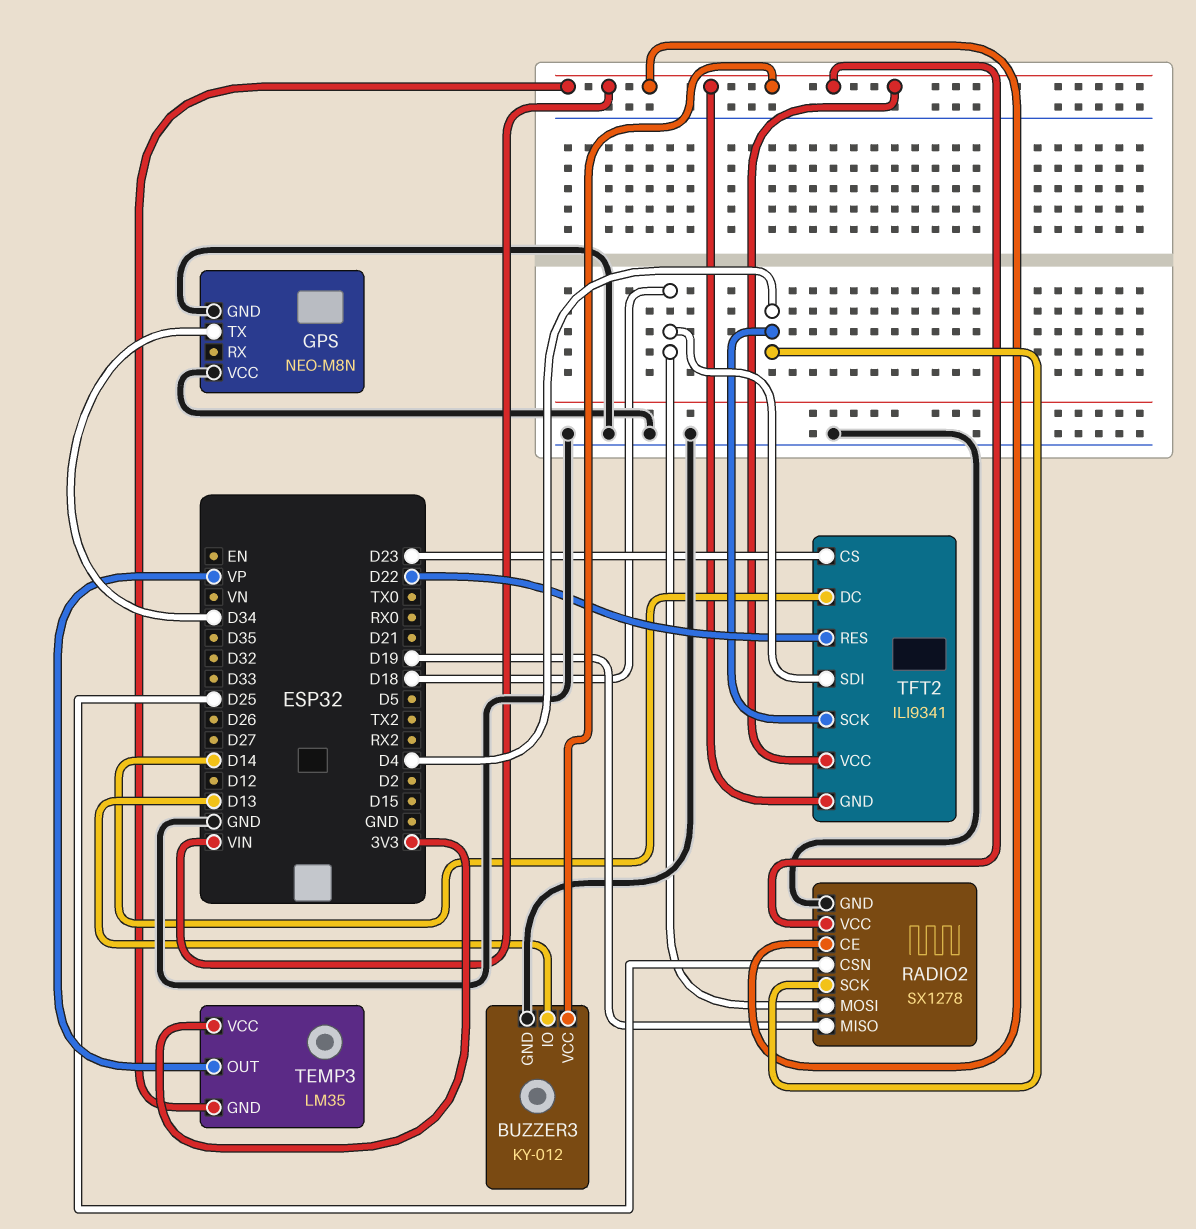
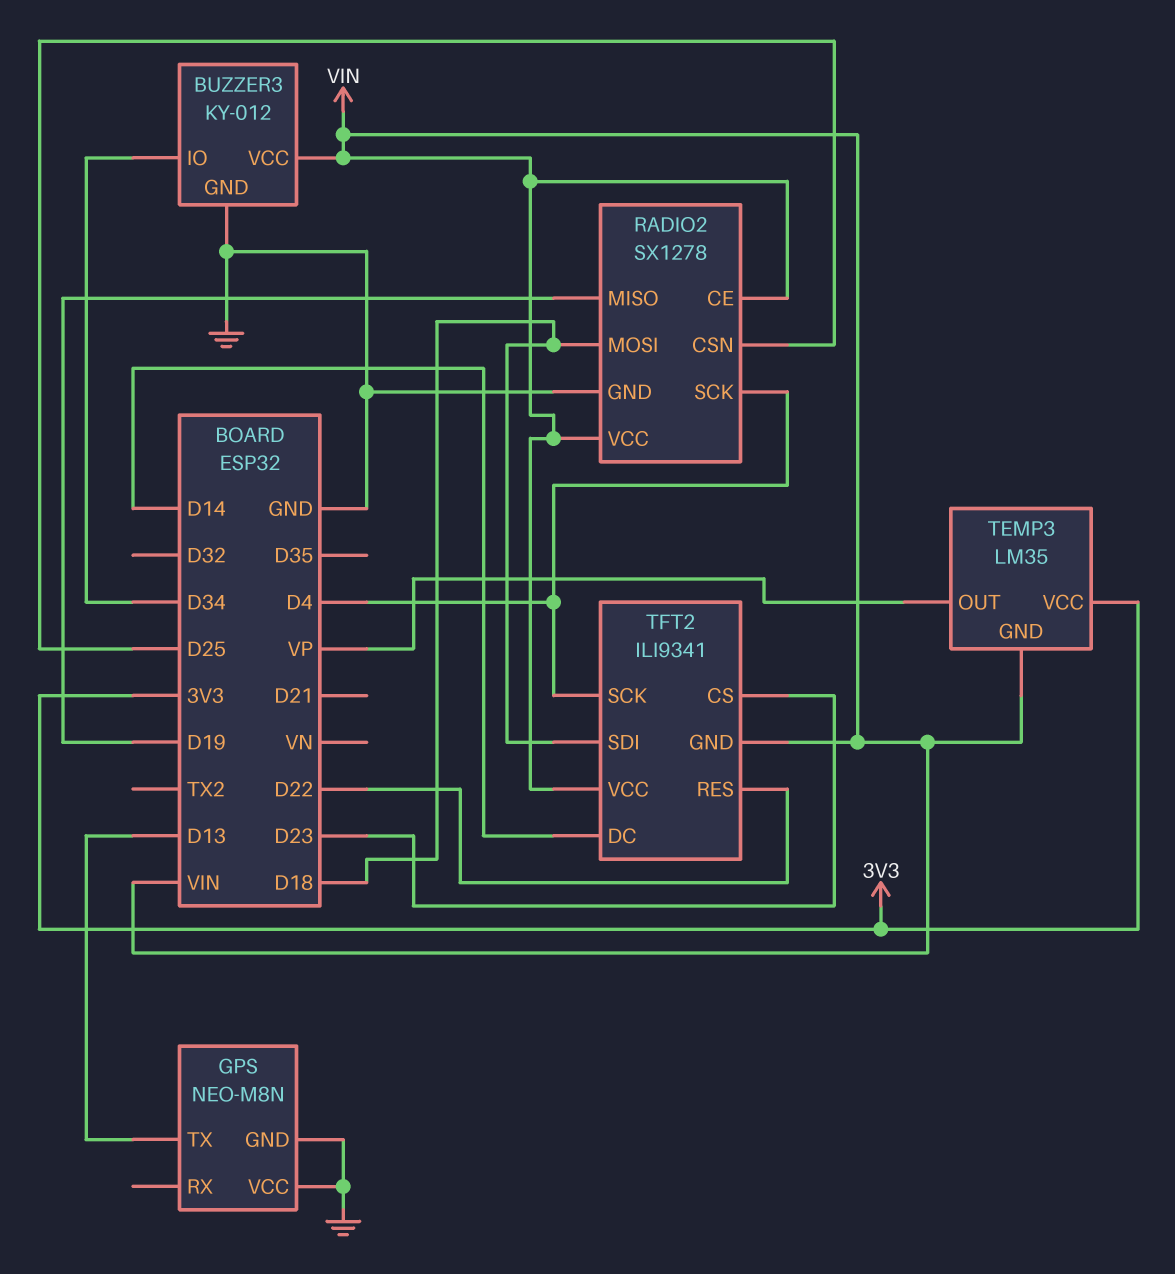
BUZZER3 pin IO: D13 -> D34
GPS pin TX: D34 -> D13

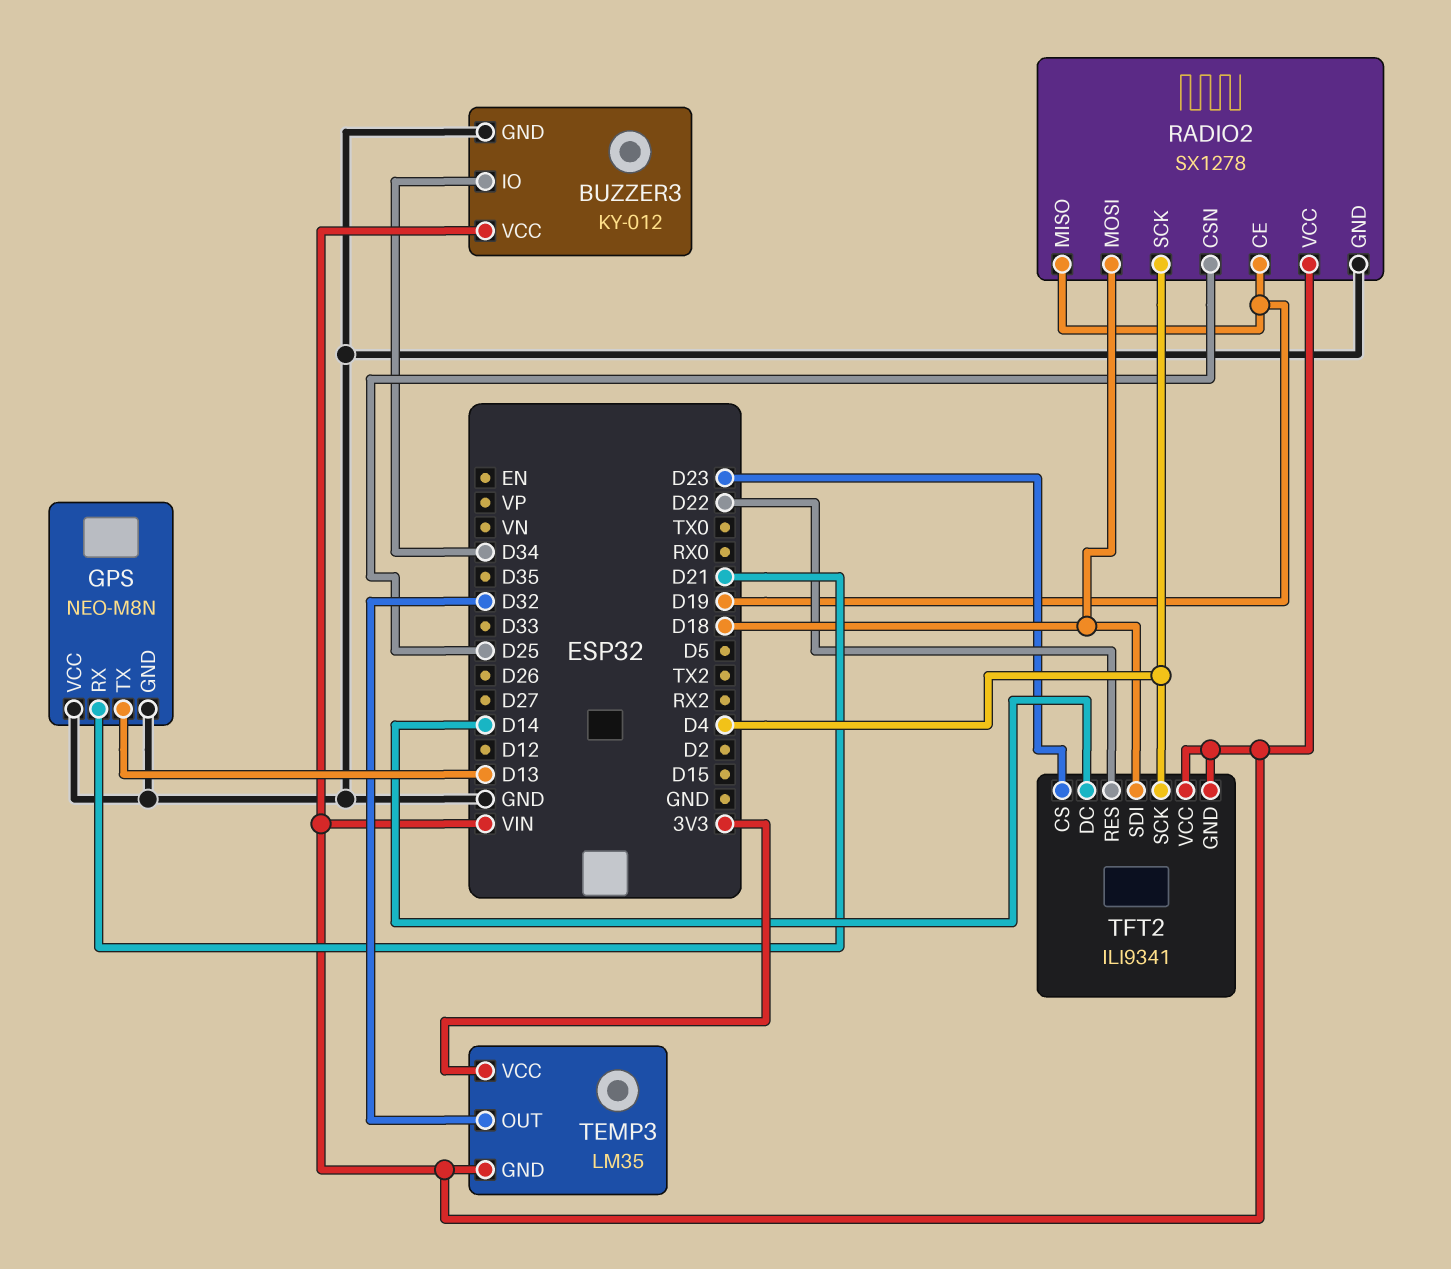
GPS pin RX: none -> D21
RADIO2 pin CE: VIN -> D19
TEMP3 pin OUT: VP -> D32

